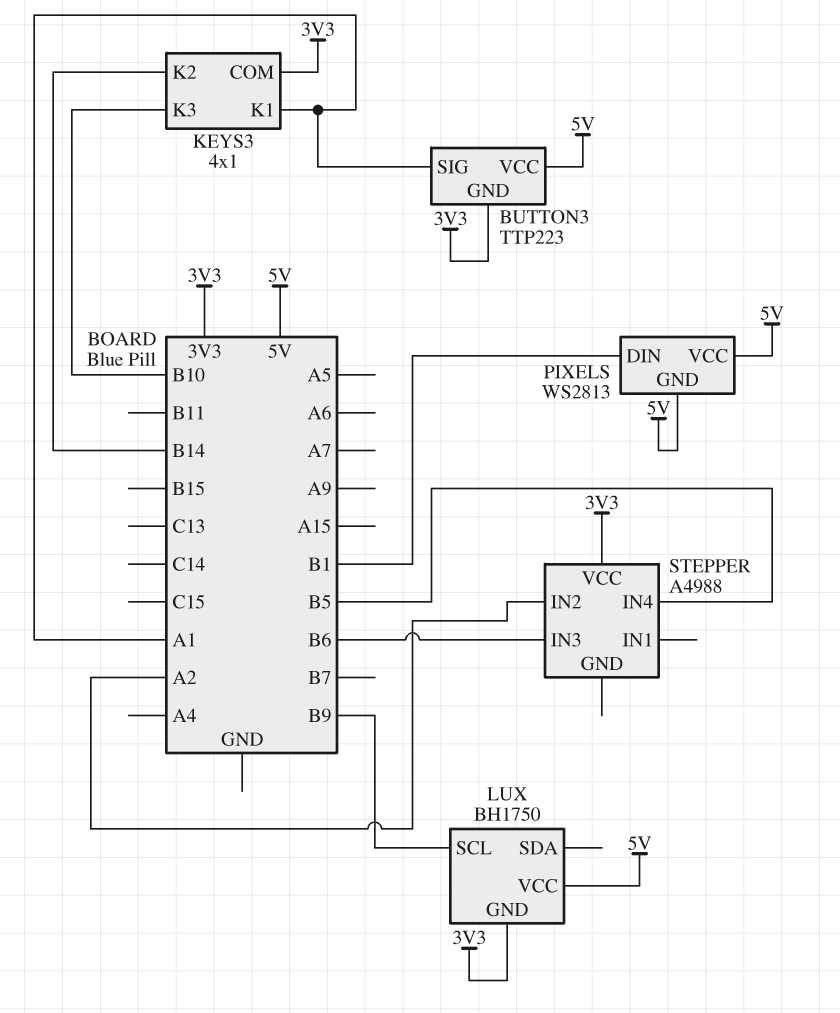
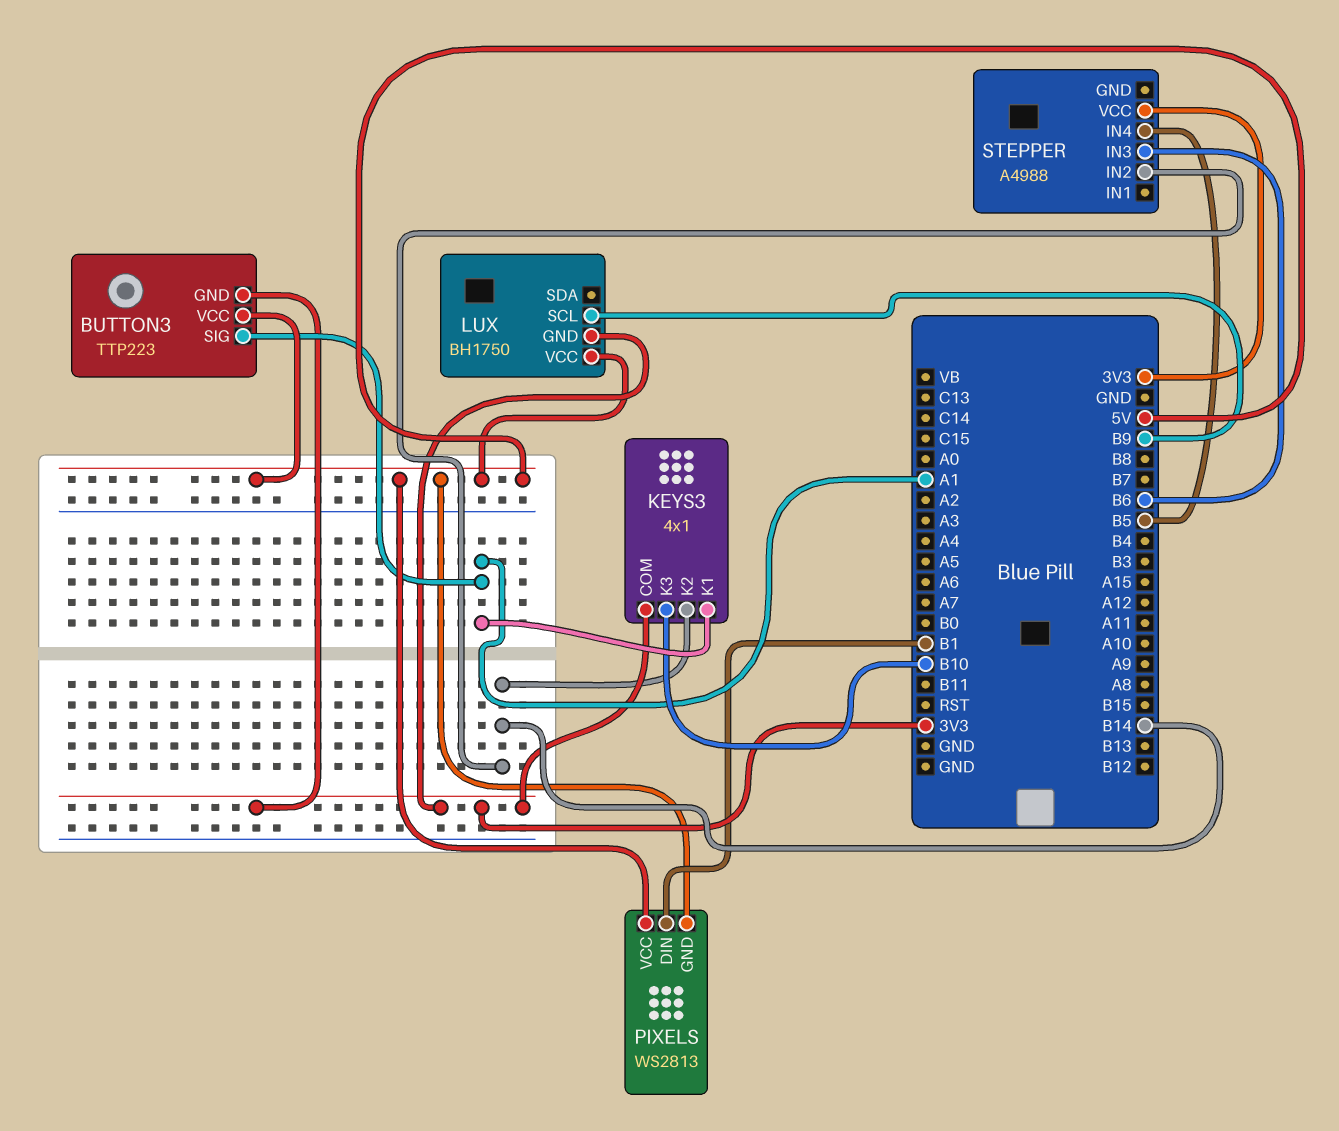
STEPPER pin IN2: A2 -> B14

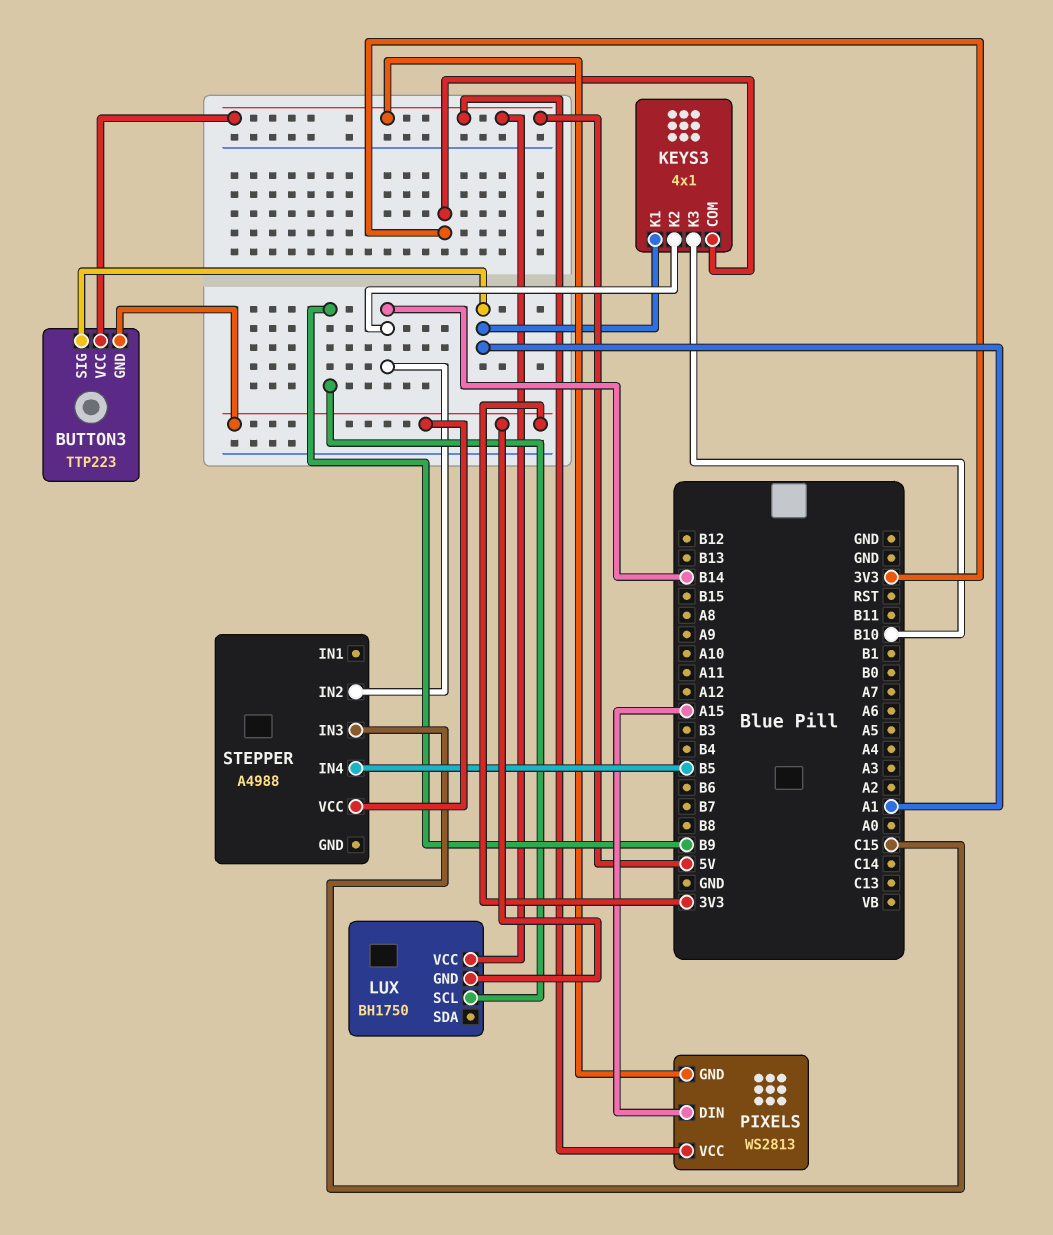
PIXELS pin DIN: B1 -> A15
STEPPER pin IN3: B6 -> C15

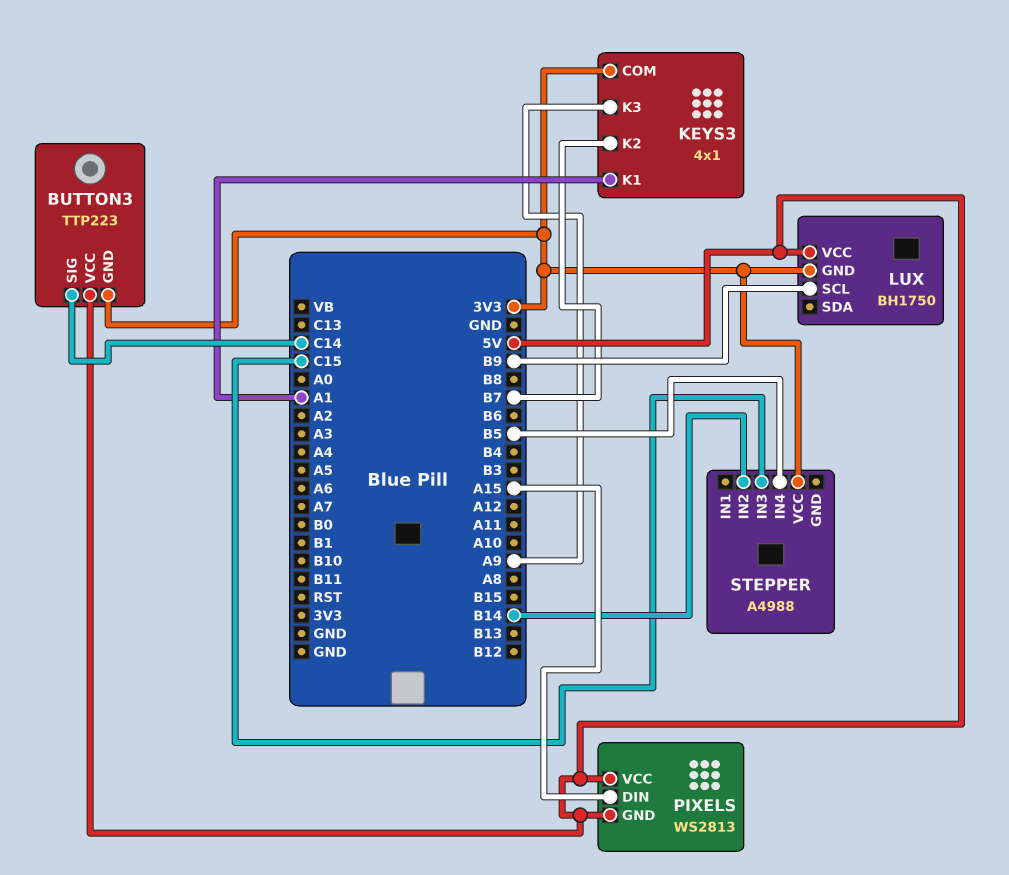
BUTTON3 pin SIG: A1 -> C14
KEYS3 pin K2: B14 -> B7
KEYS3 pin K3: B10 -> A9

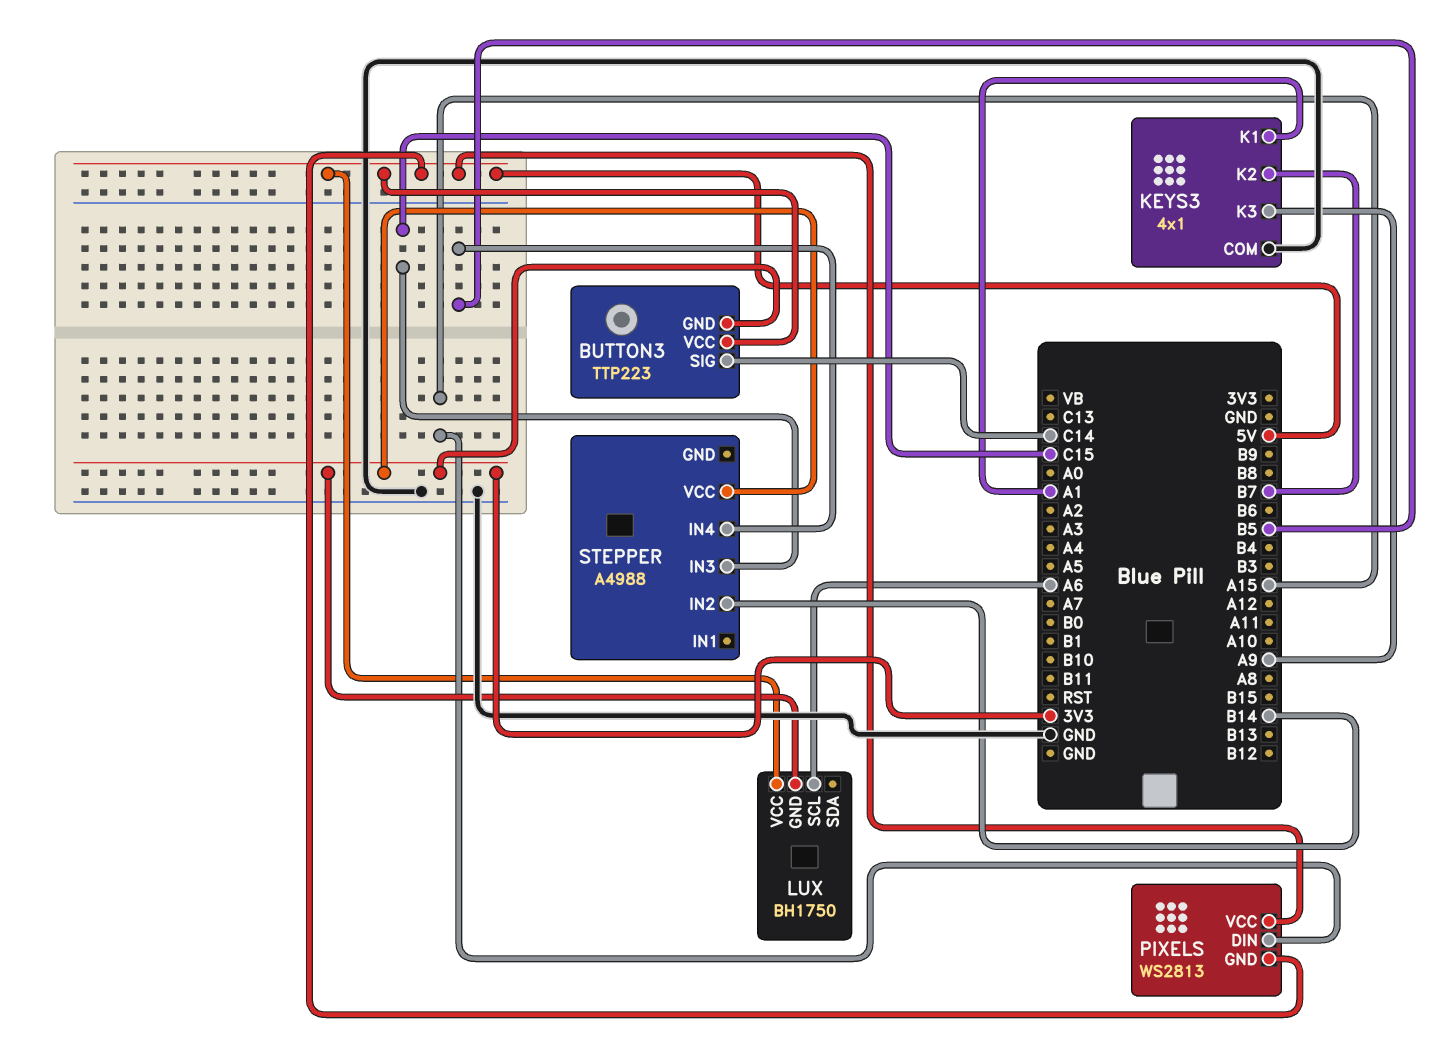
KEYS3 pin COM: 3V3 -> GND
LUX pin SCL: B9 -> A6

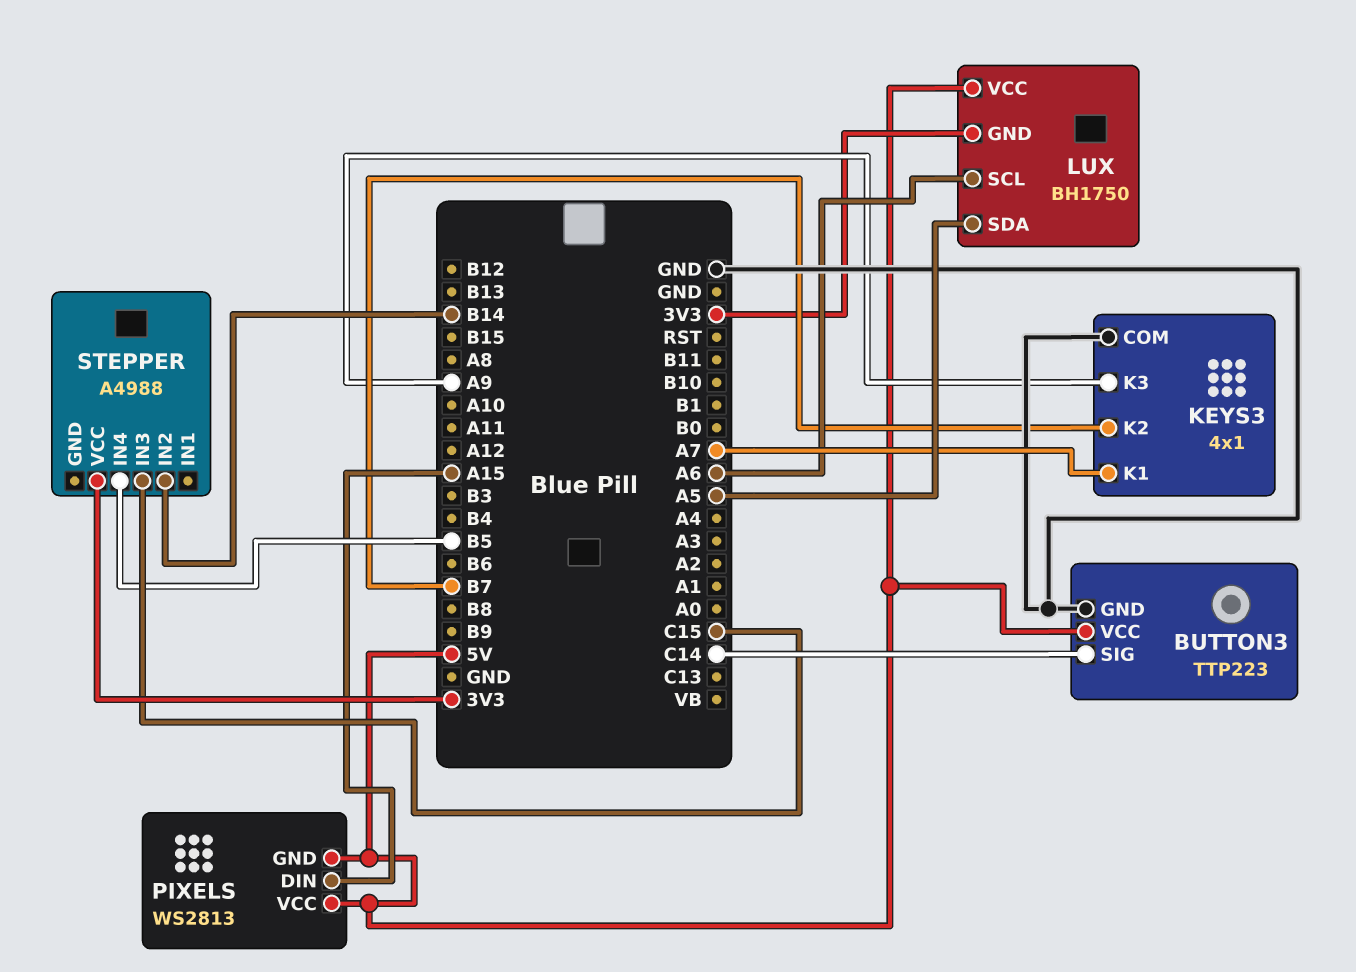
BUTTON3 pin GND: 3V3 -> GND
KEYS3 pin K1: A1 -> A7
LUX pin SDA: none -> A5

